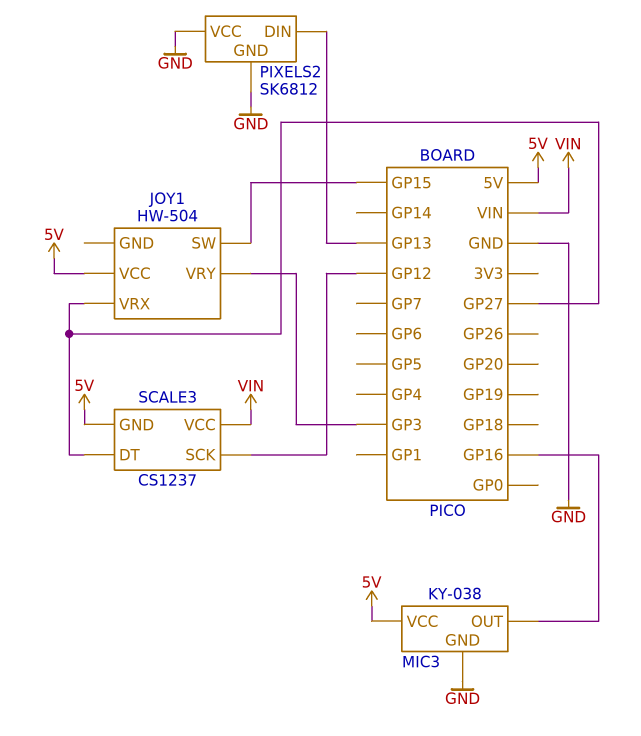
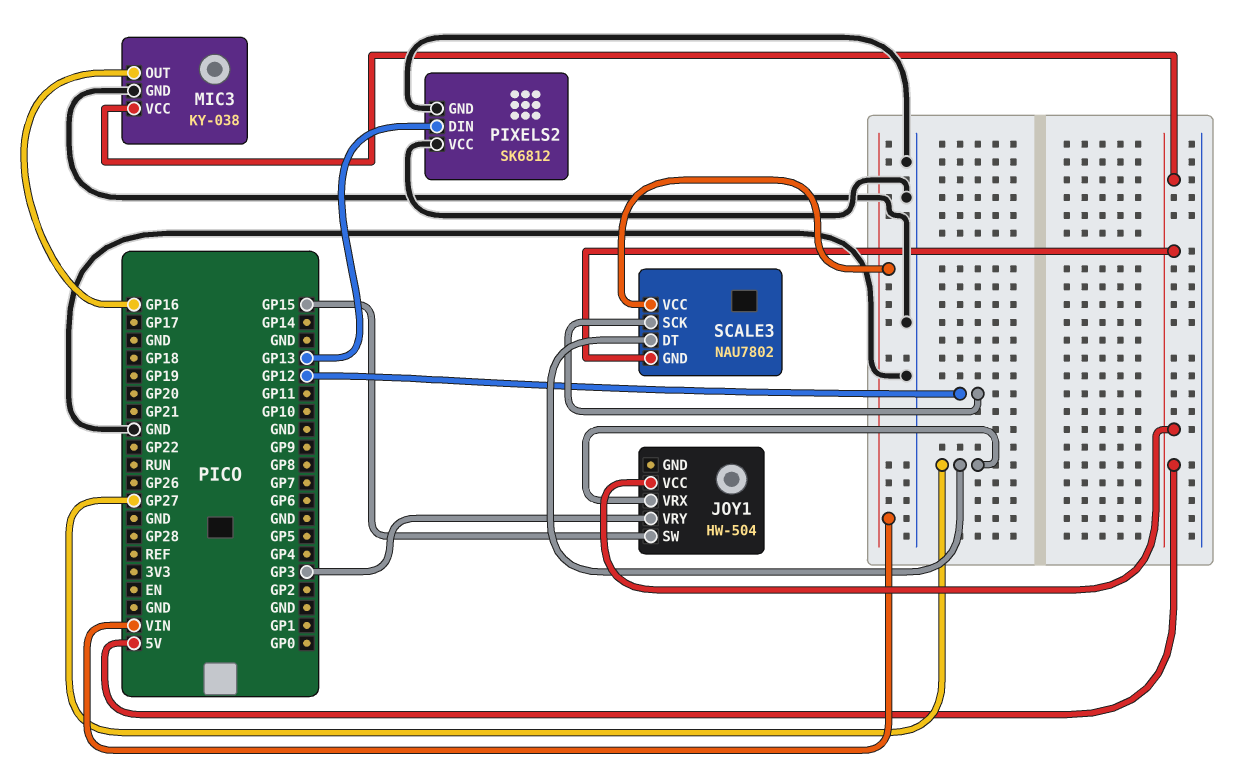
SCALE3: CS1237 -> NAU7802

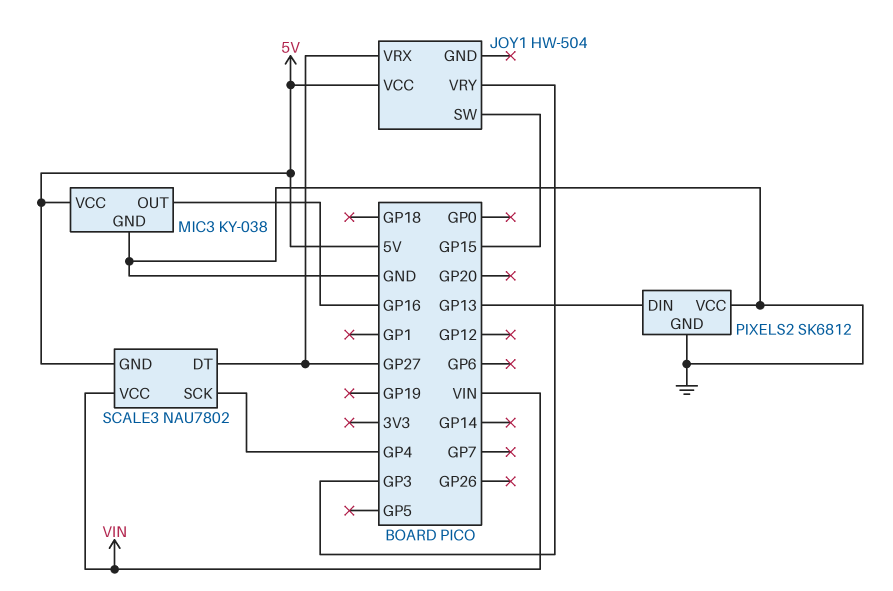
SCALE3 pin SCK: GP12 -> GP4

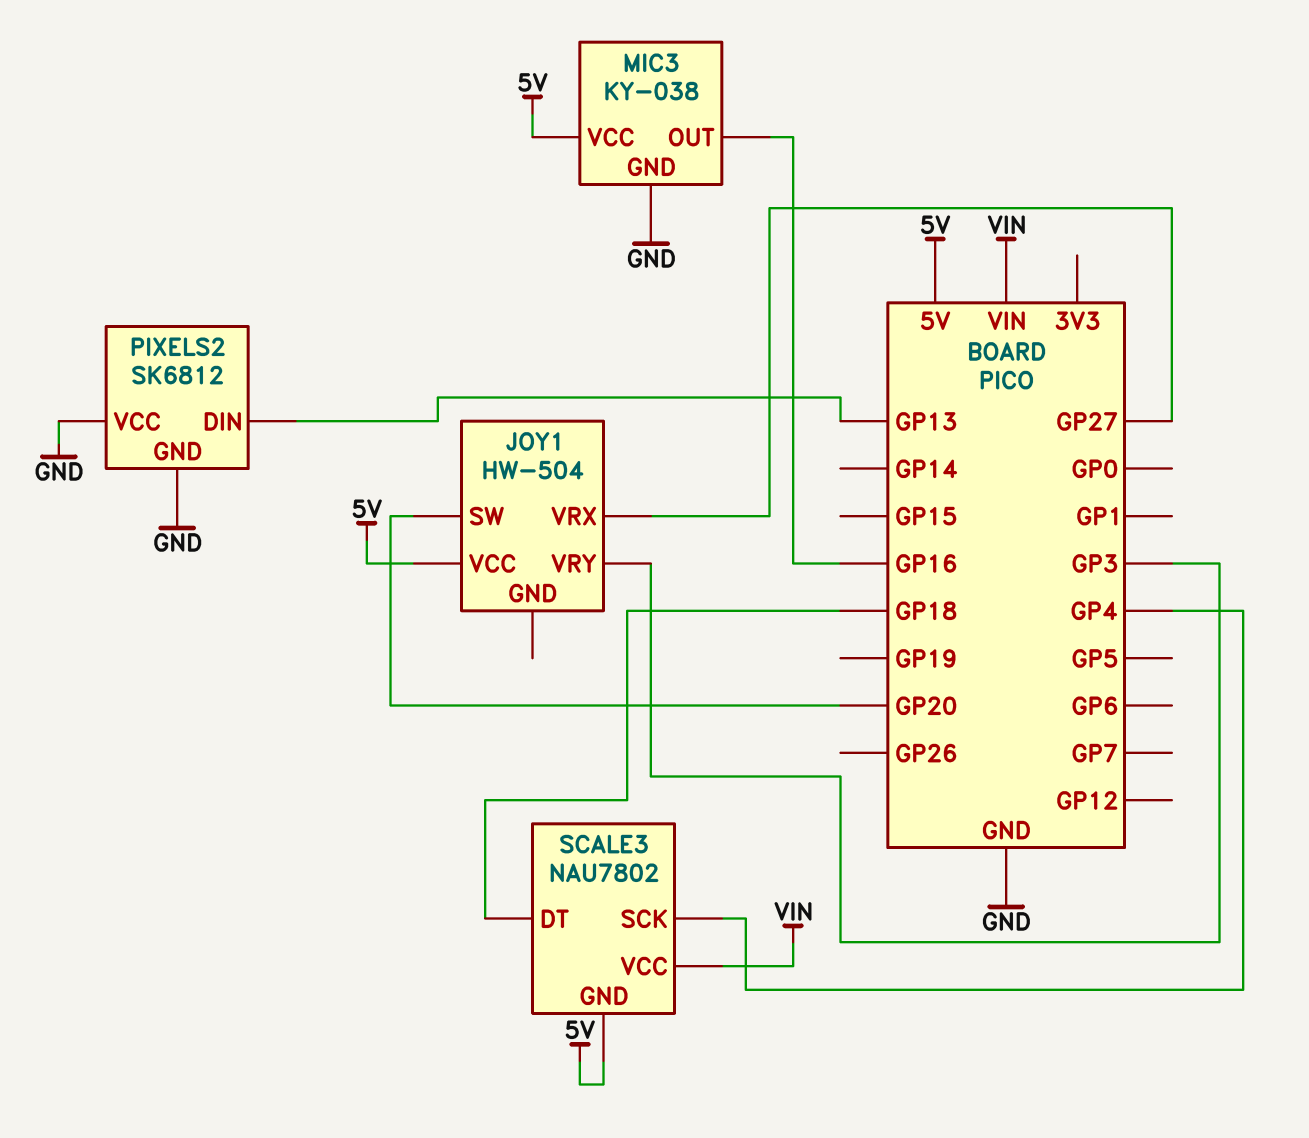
JOY1 pin SW: GP15 -> GP20
SCALE3 pin DT: GP27 -> GP18

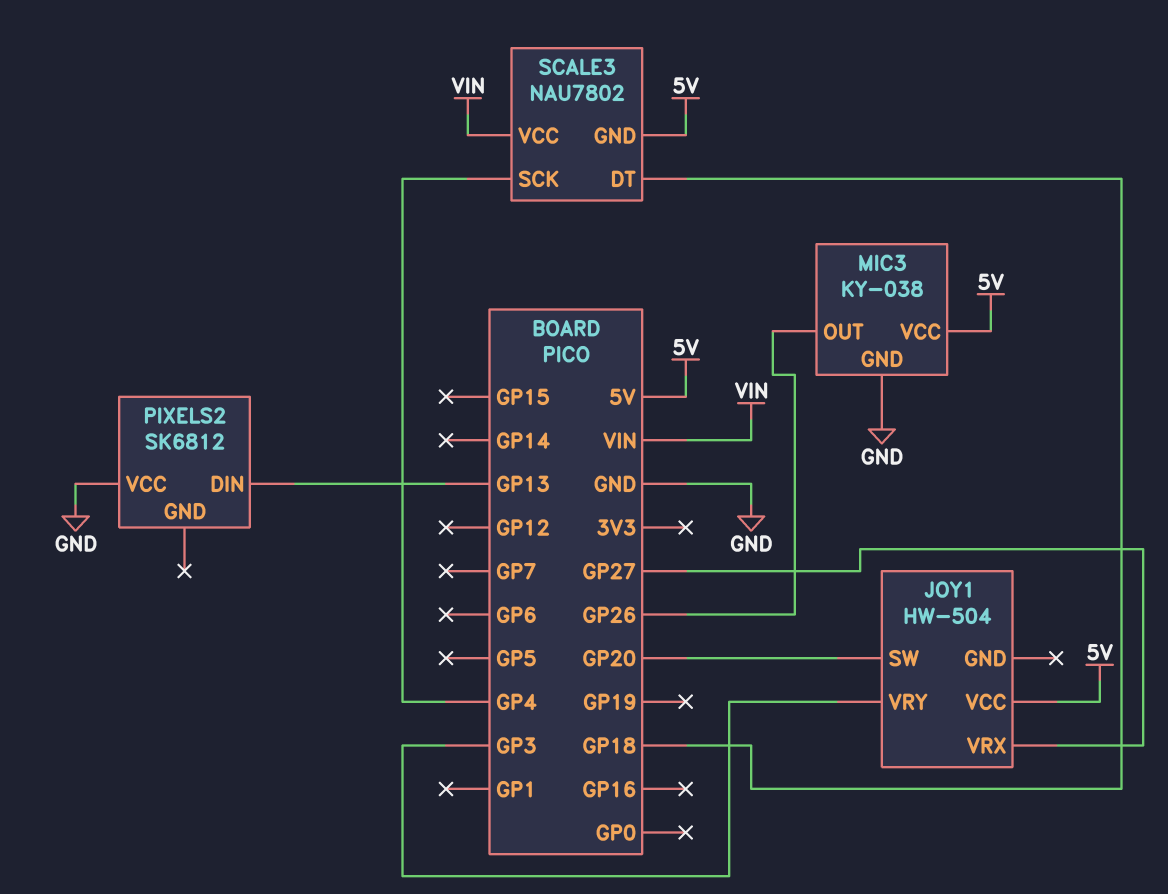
MIC3 pin OUT: GP16 -> GP26
PIXELS2 pin GND: GND -> none

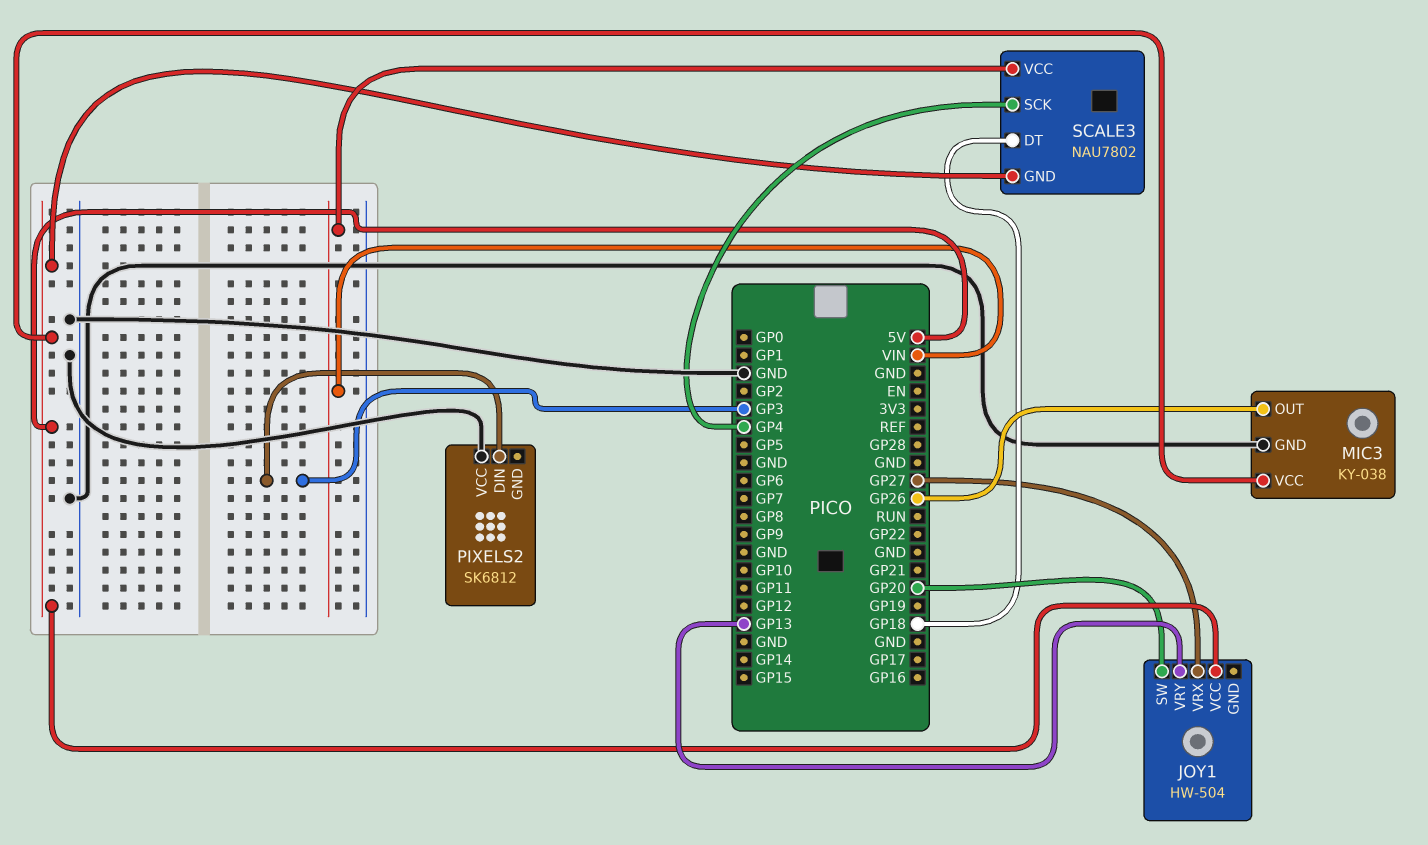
JOY1 pin VRY: GP3 -> GP13
PIXELS2 pin DIN: GP13 -> GP3

